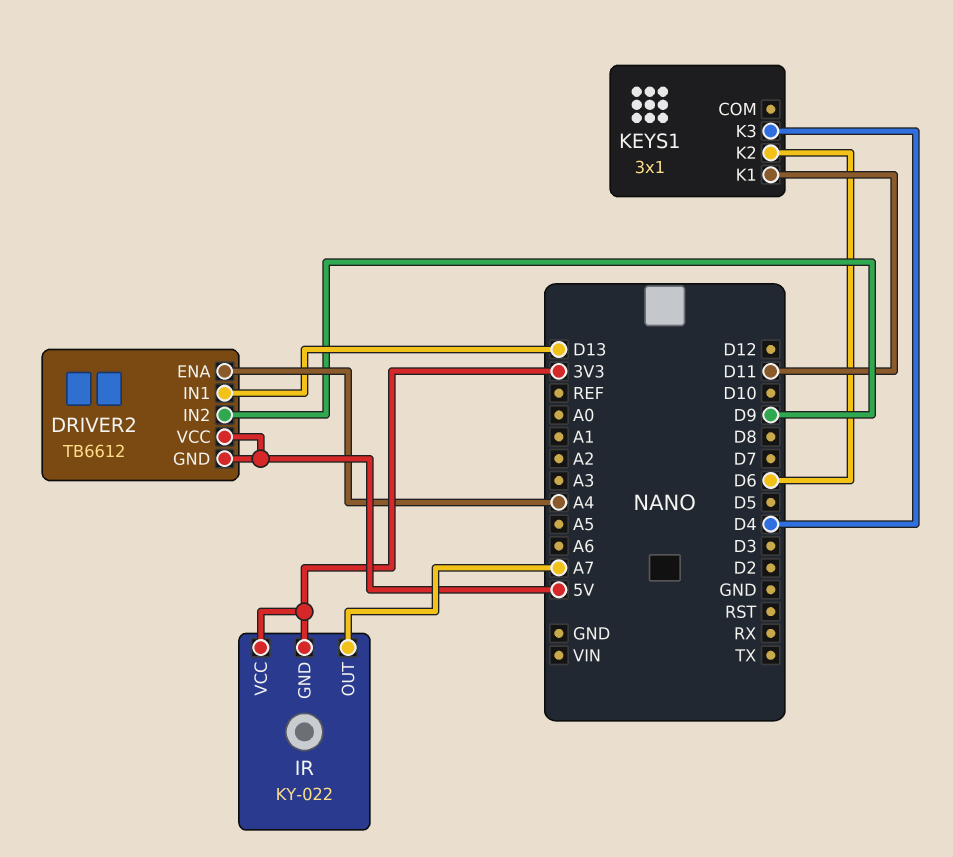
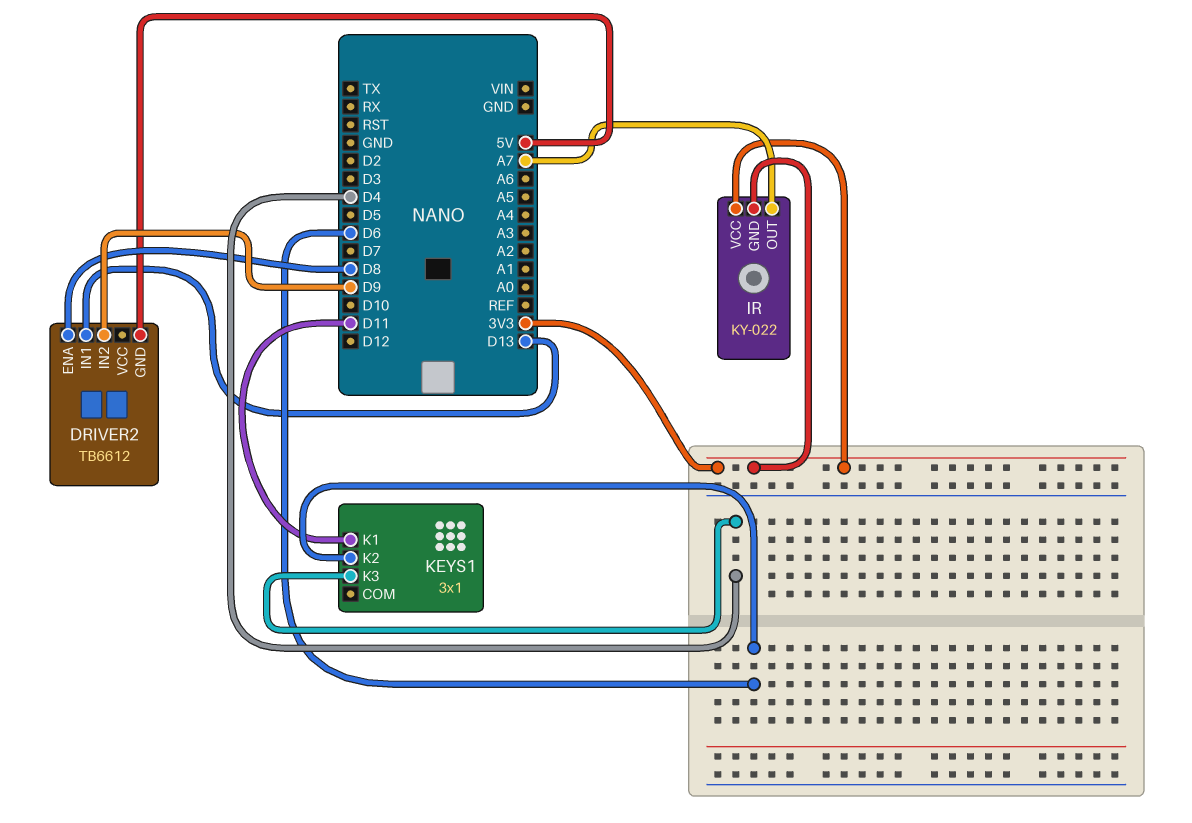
DRIVER2 pin ENA: A4 -> D8
DRIVER2 pin VCC: 5V -> none

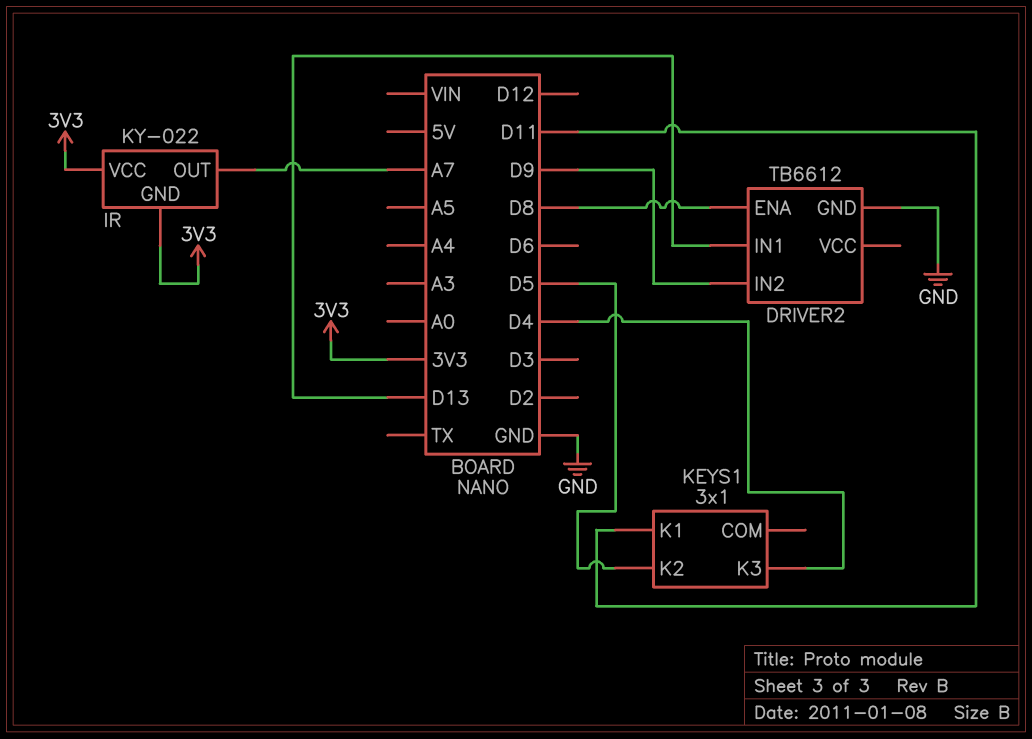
DRIVER2 pin GND: 5V -> GND
KEYS1 pin K2: D6 -> D5

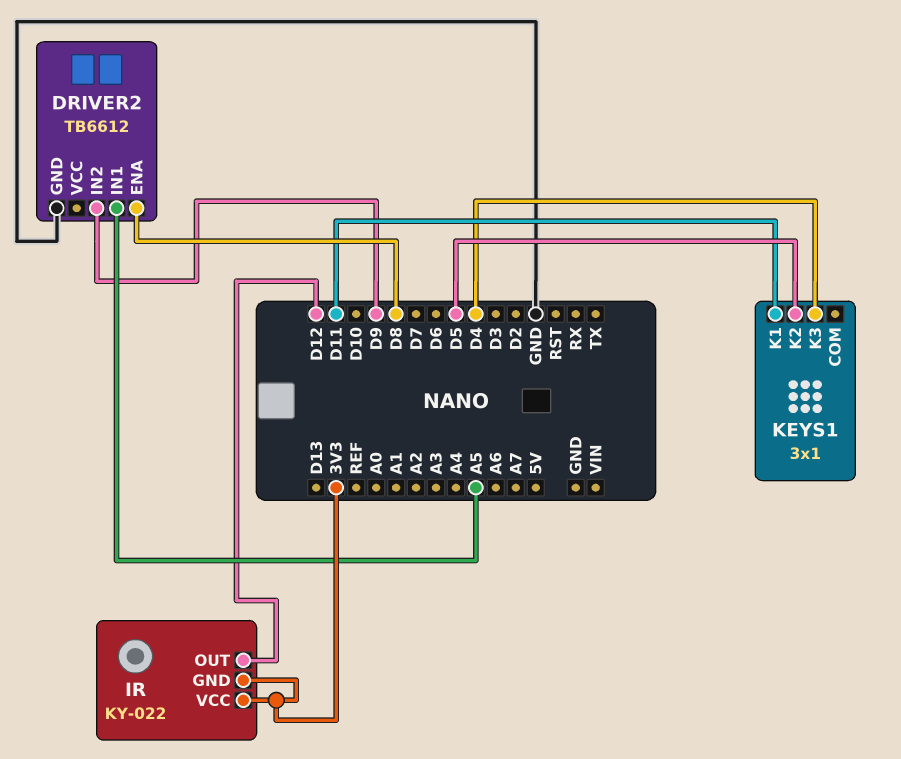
DRIVER2 pin IN1: D13 -> A5
IR pin OUT: A7 -> D12

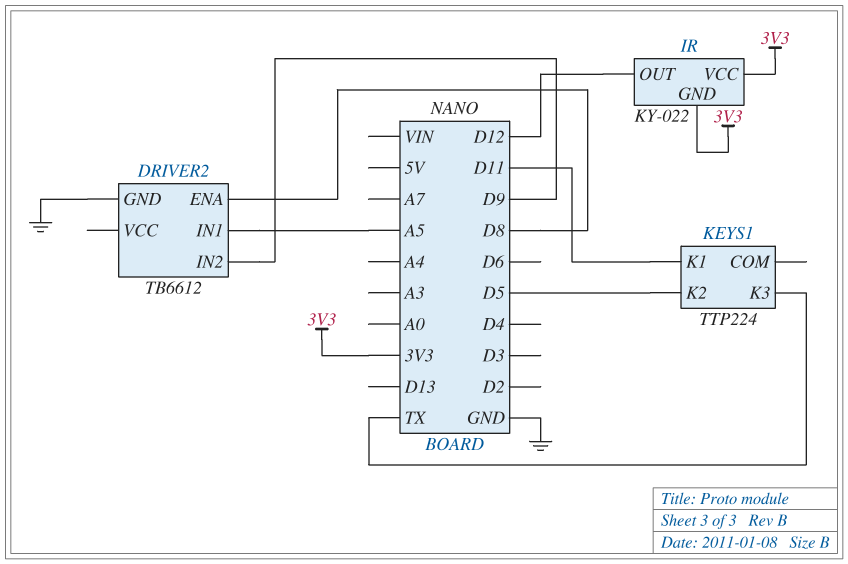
KEYS1: 3x1 -> TTP224
KEYS1 pin K3: D4 -> TX

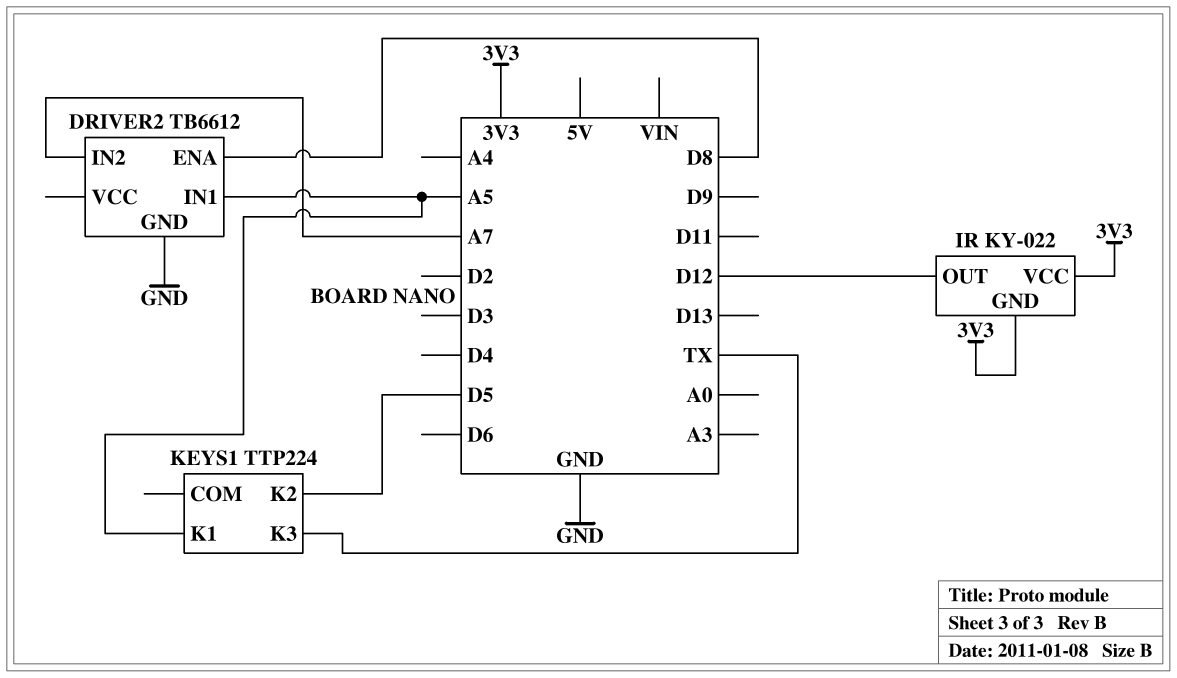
DRIVER2 pin IN2: D9 -> A7
KEYS1 pin K1: D11 -> A5

